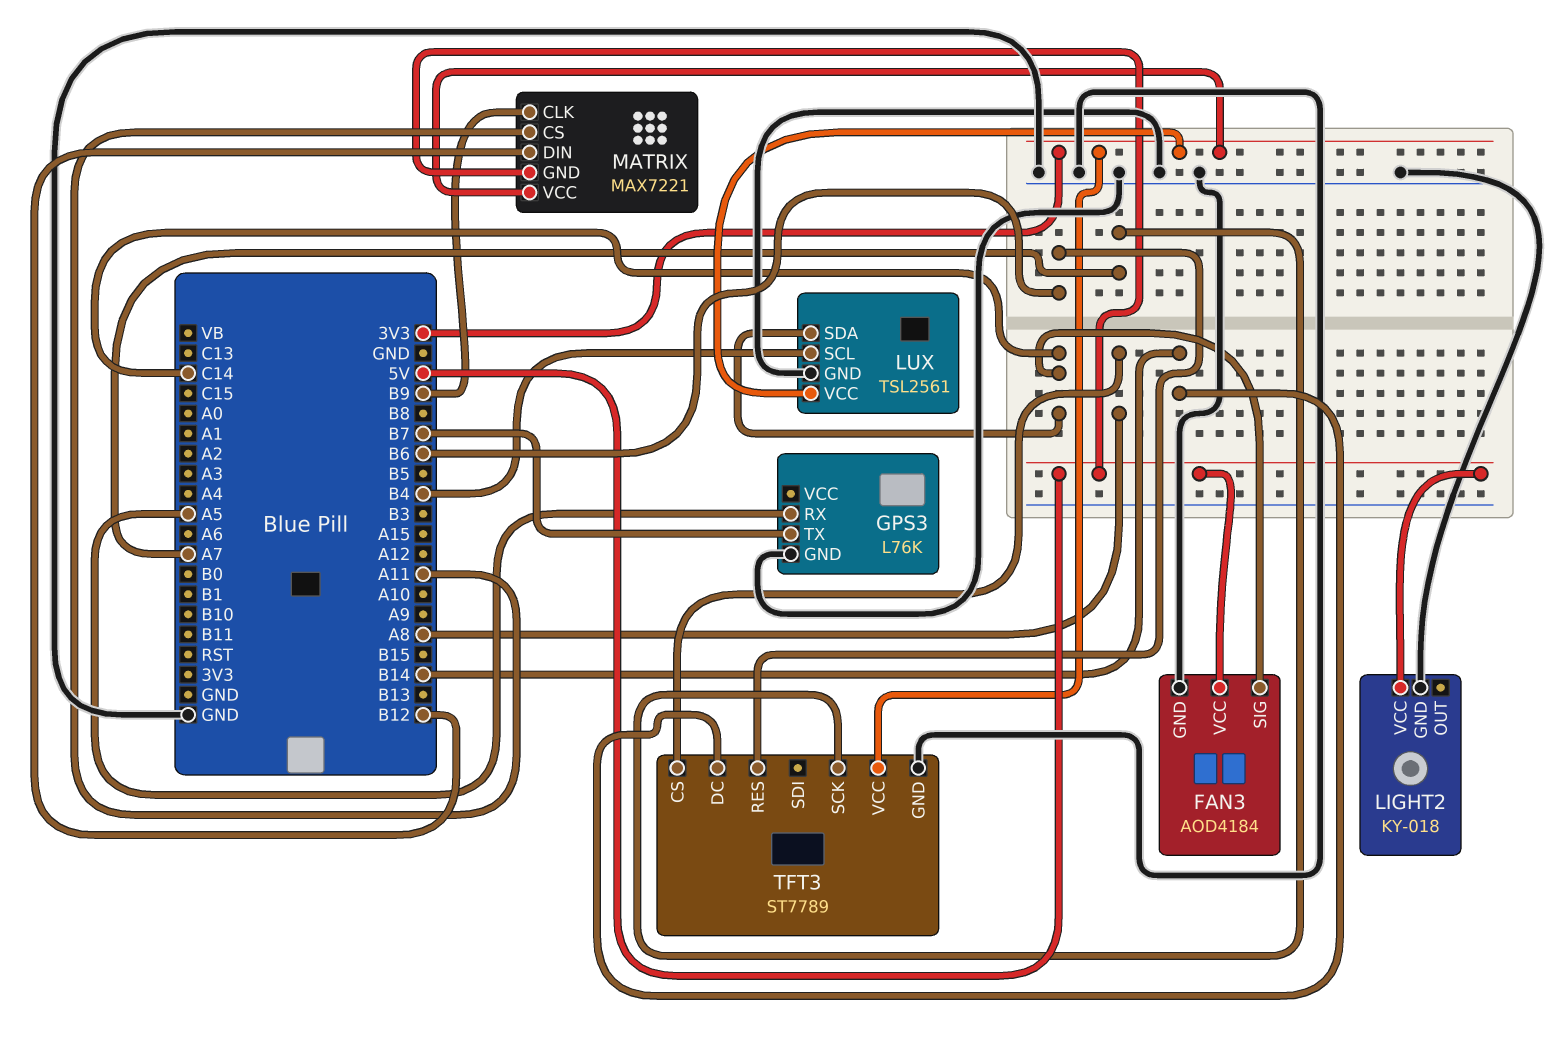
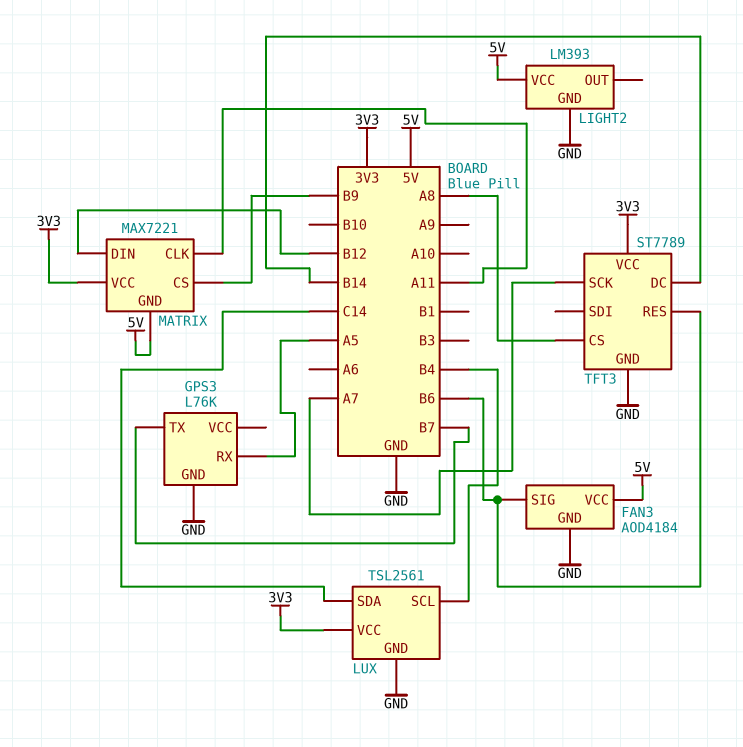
FAN3 pin SIG: C14 -> B6
LIGHT2: KY-018 -> LM393
MATRIX pin CLK: B9 -> A11
MATRIX pin CS: A11 -> B9

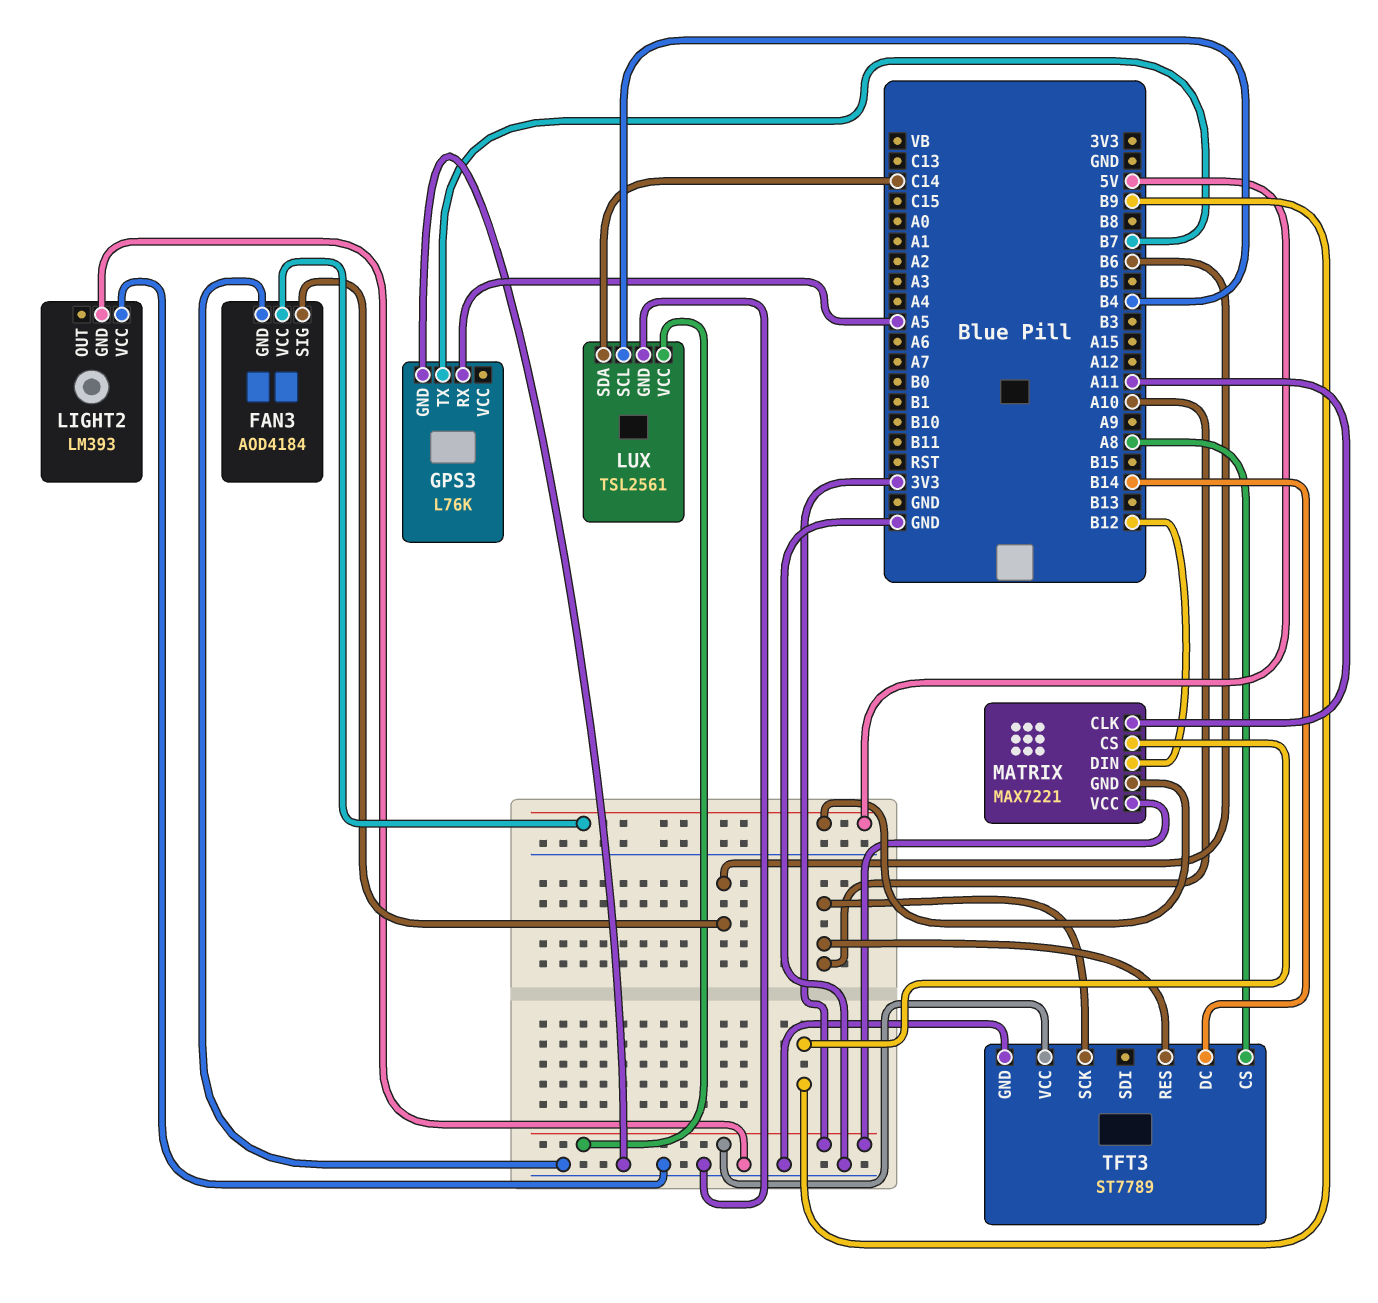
LIGHT2 pin VCC: 5V -> GND
TFT3 pin RES: B6 -> A10
TFT3 pin SCK: A7 -> A10

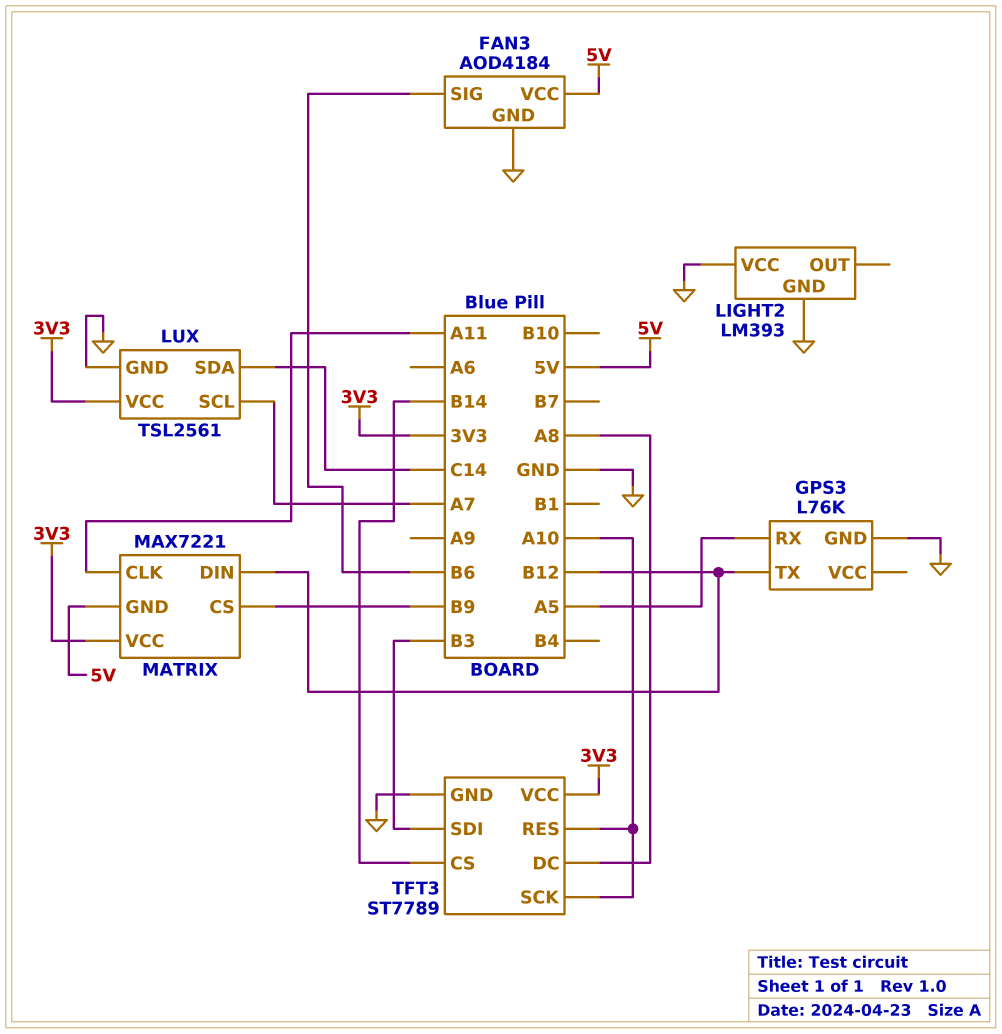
GPS3 pin TX: B7 -> B12
LUX pin SCL: B4 -> A7
TFT3 pin CS: A8 -> B14
TFT3 pin DC: B14 -> A8
TFT3 pin SDI: none -> B3

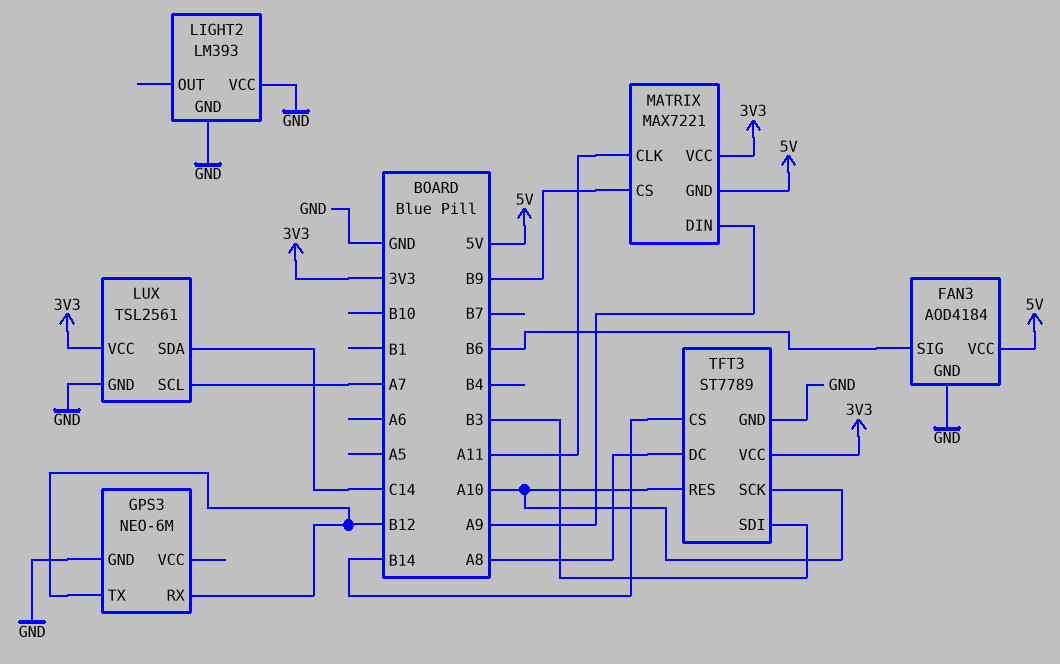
GPS3: L76K -> NEO-6M
GPS3 pin RX: A5 -> B12
MATRIX pin DIN: B12 -> A9

